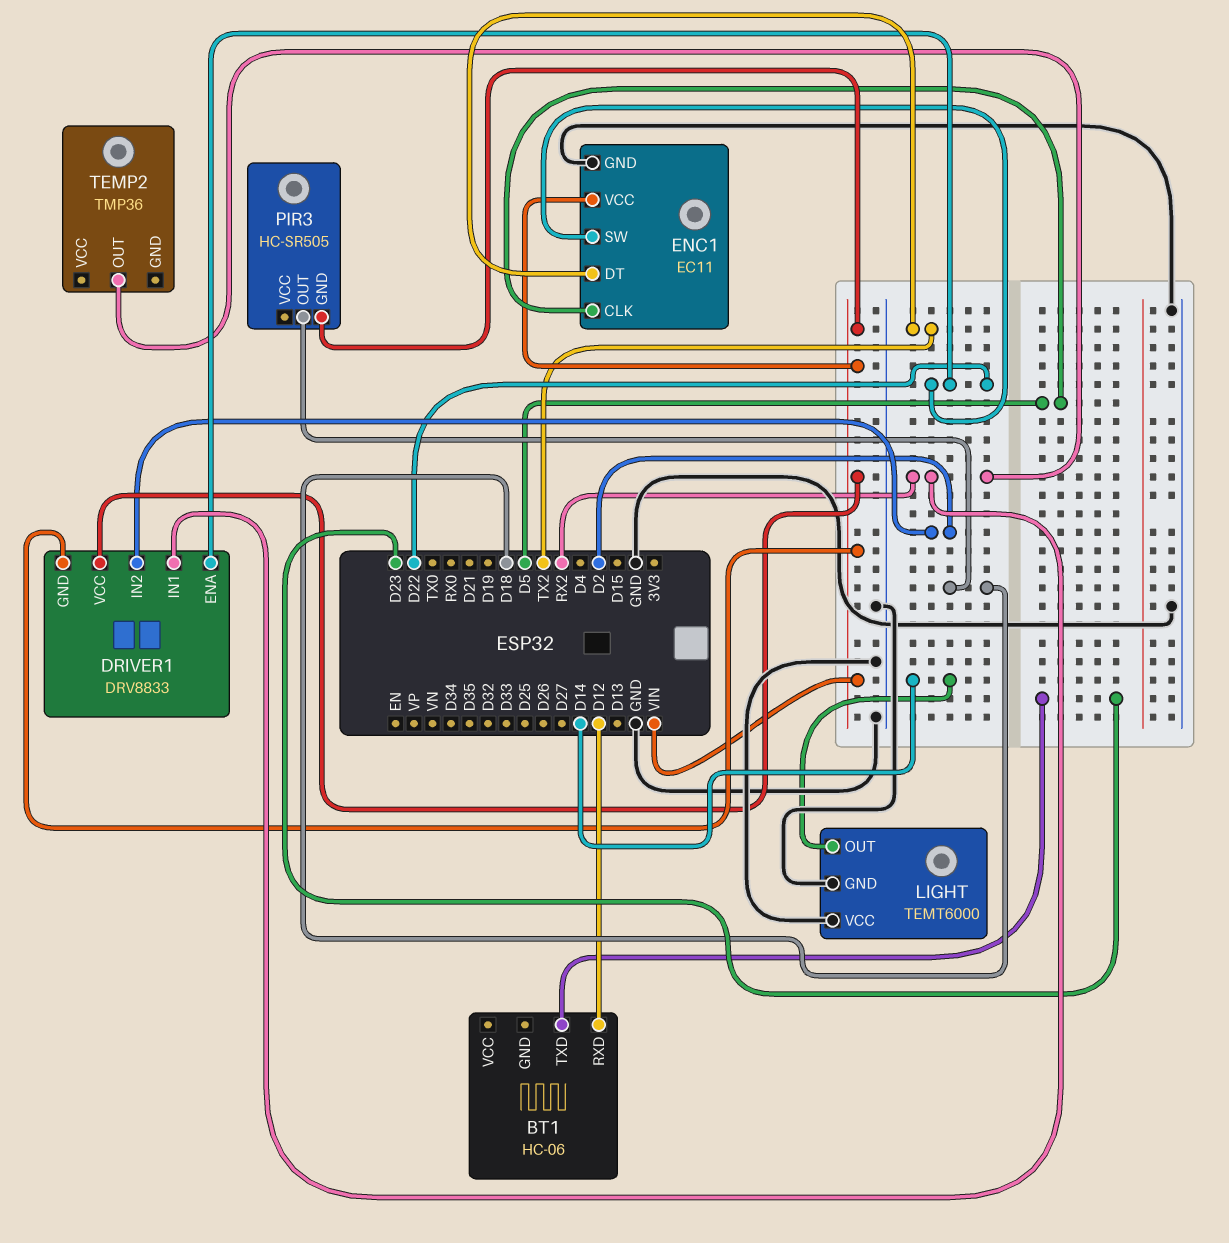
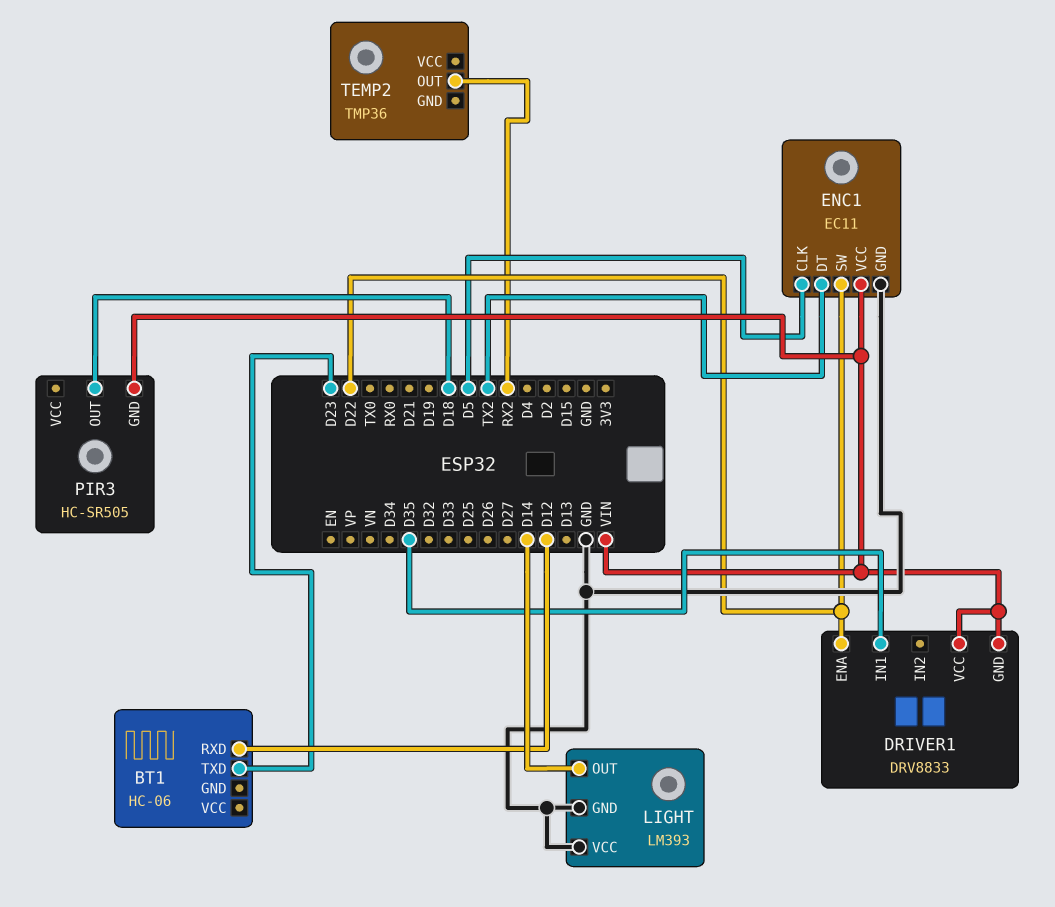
DRIVER1 pin IN1: RX2 -> D35
DRIVER1 pin IN2: D2 -> none
LIGHT: TEMT6000 -> LM393

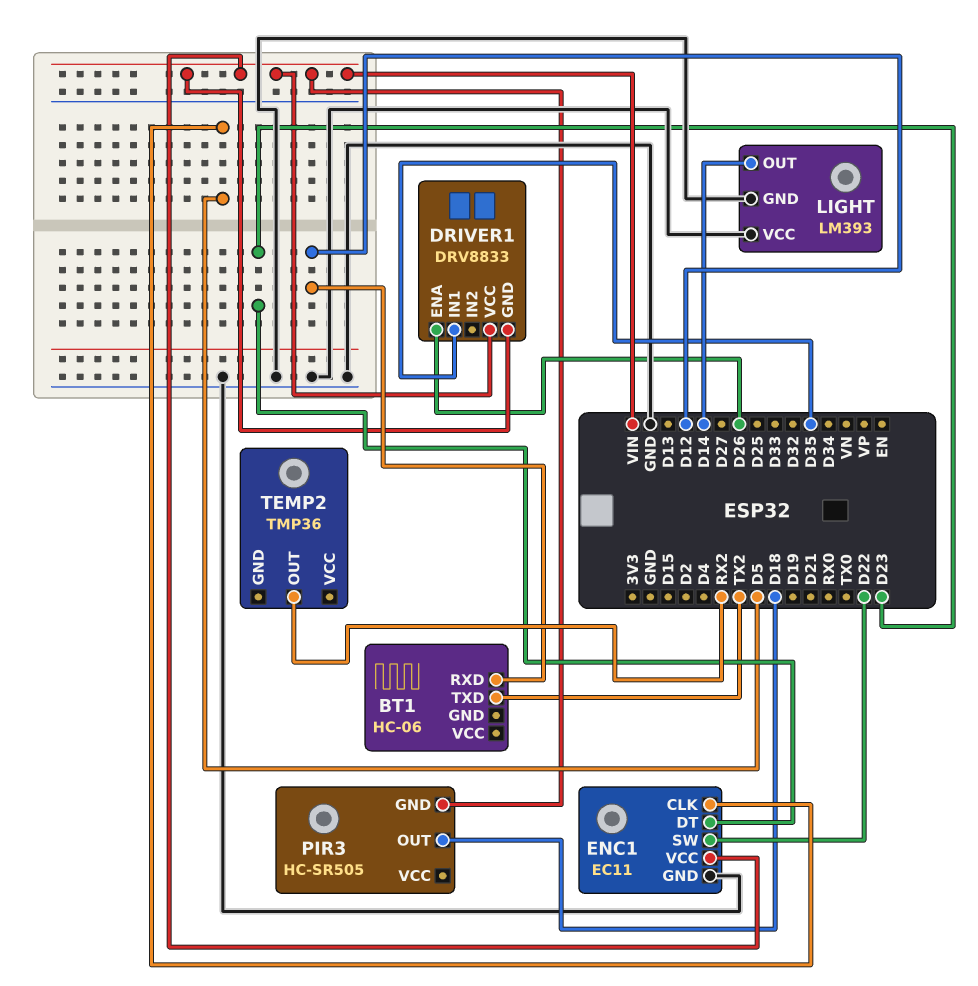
BT1 pin TXD: D23 -> TX2
DRIVER1 pin ENA: D22 -> D26
ENC1 pin DT: TX2 -> D23

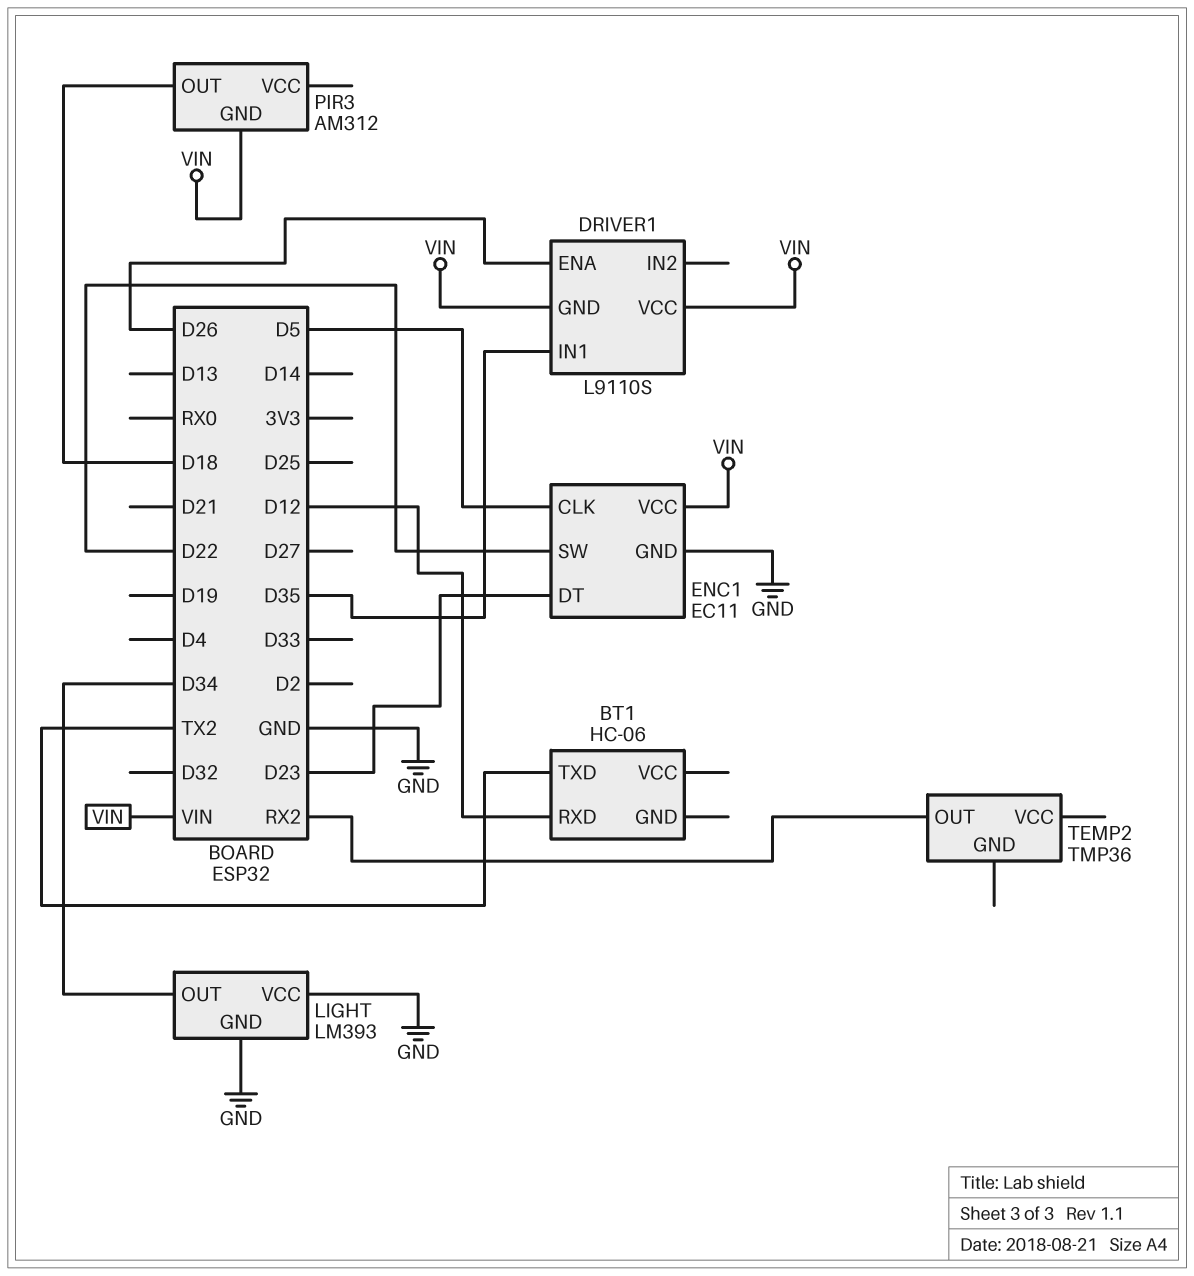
DRIVER1: DRV8833 -> L9110S
LIGHT pin OUT: D14 -> D34
PIR3: HC-SR505 -> AM312

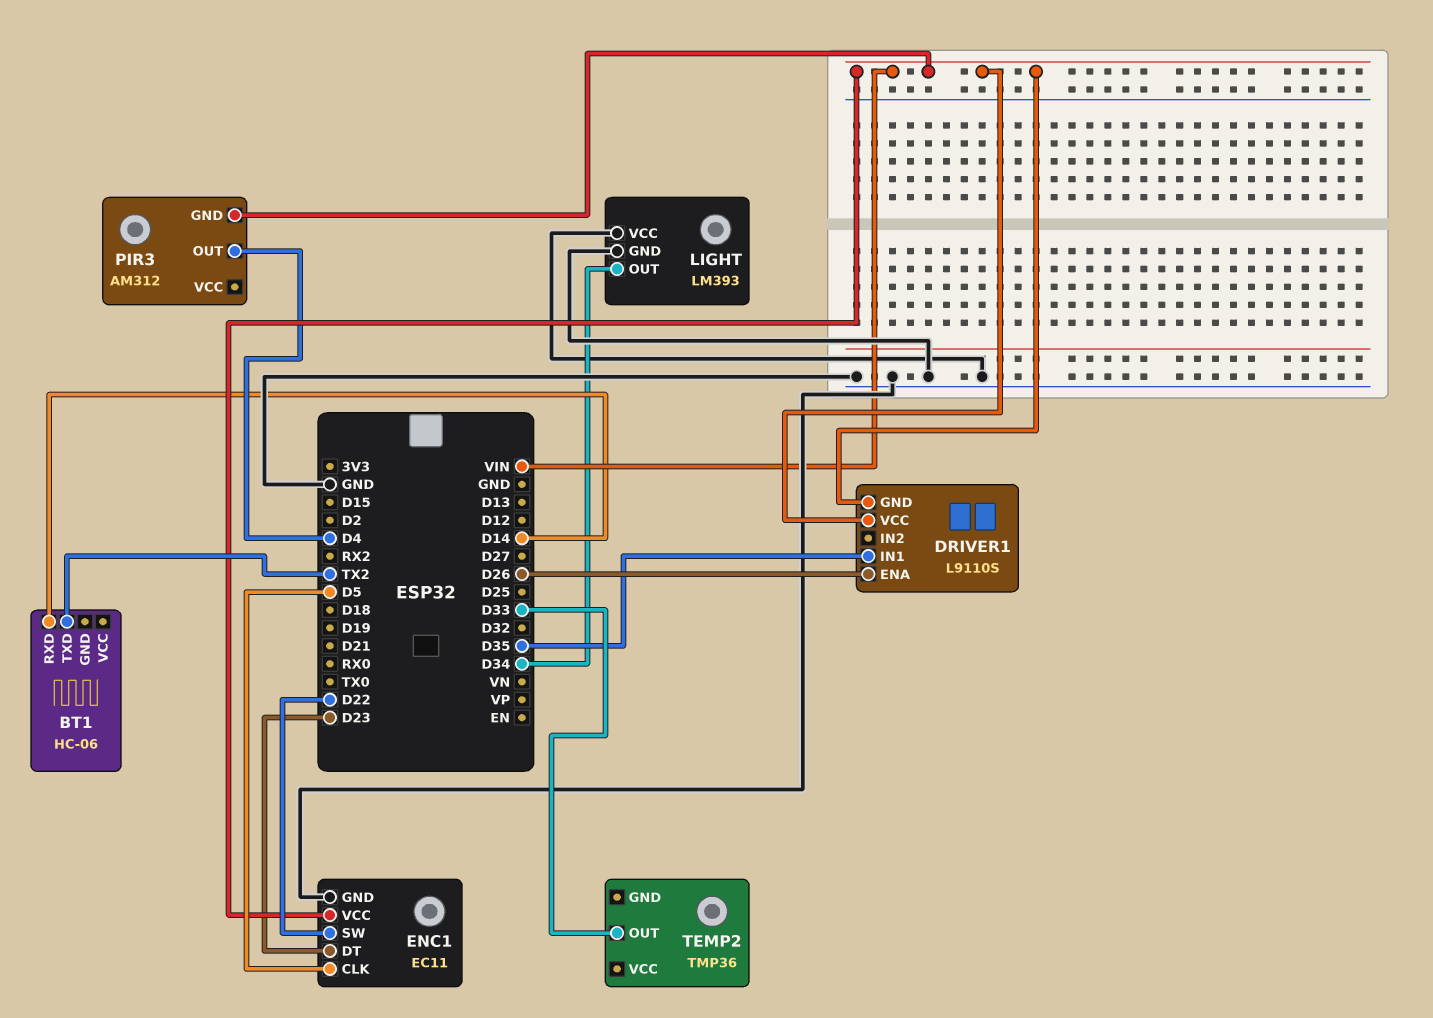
BT1 pin RXD: D12 -> D14
PIR3 pin OUT: D18 -> D4
TEMP2 pin OUT: RX2 -> D33

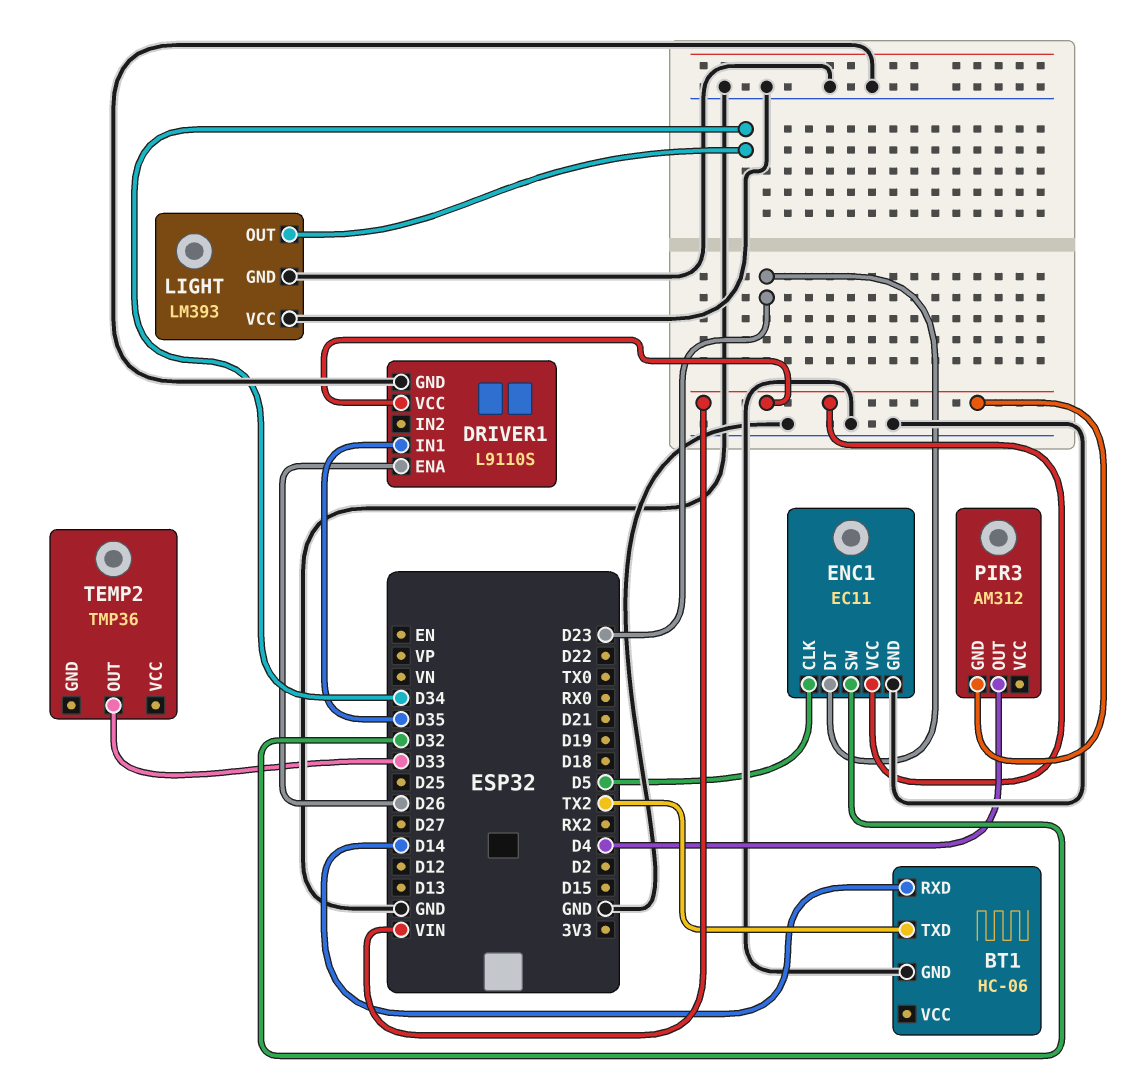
BT1 pin GND: none -> GND
DRIVER1 pin GND: VIN -> GND
ENC1 pin SW: D22 -> D32

